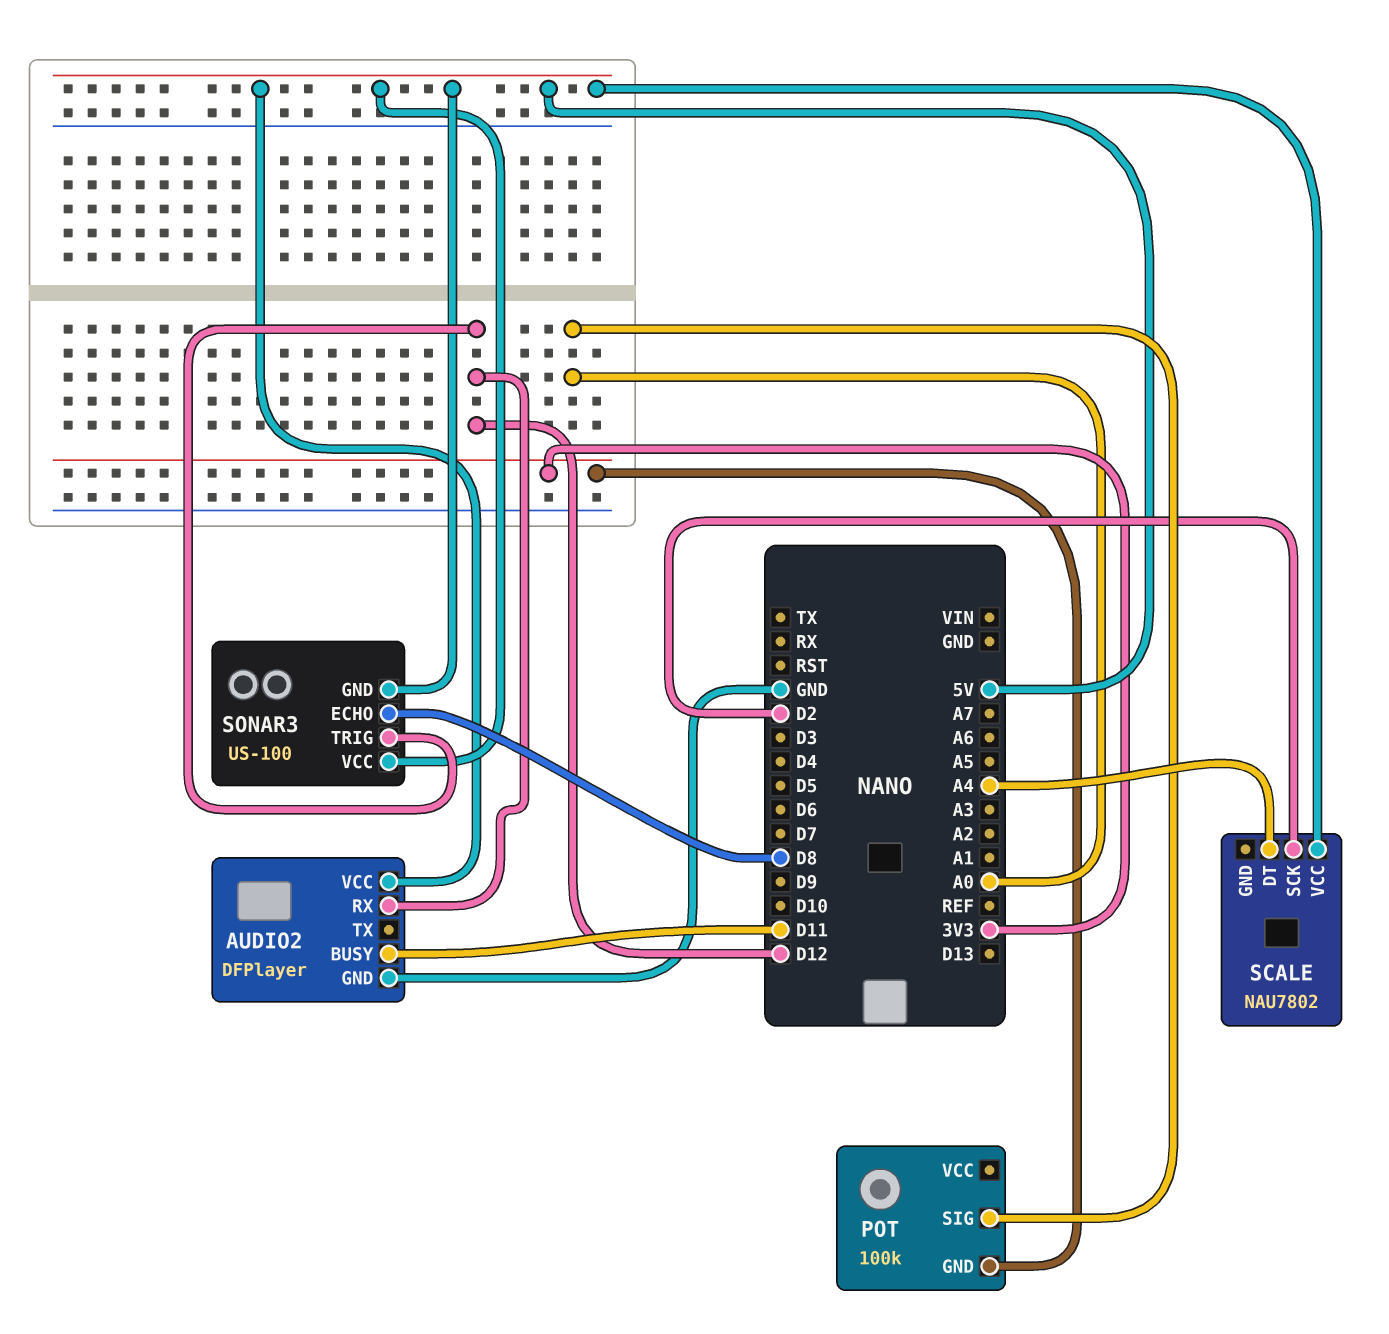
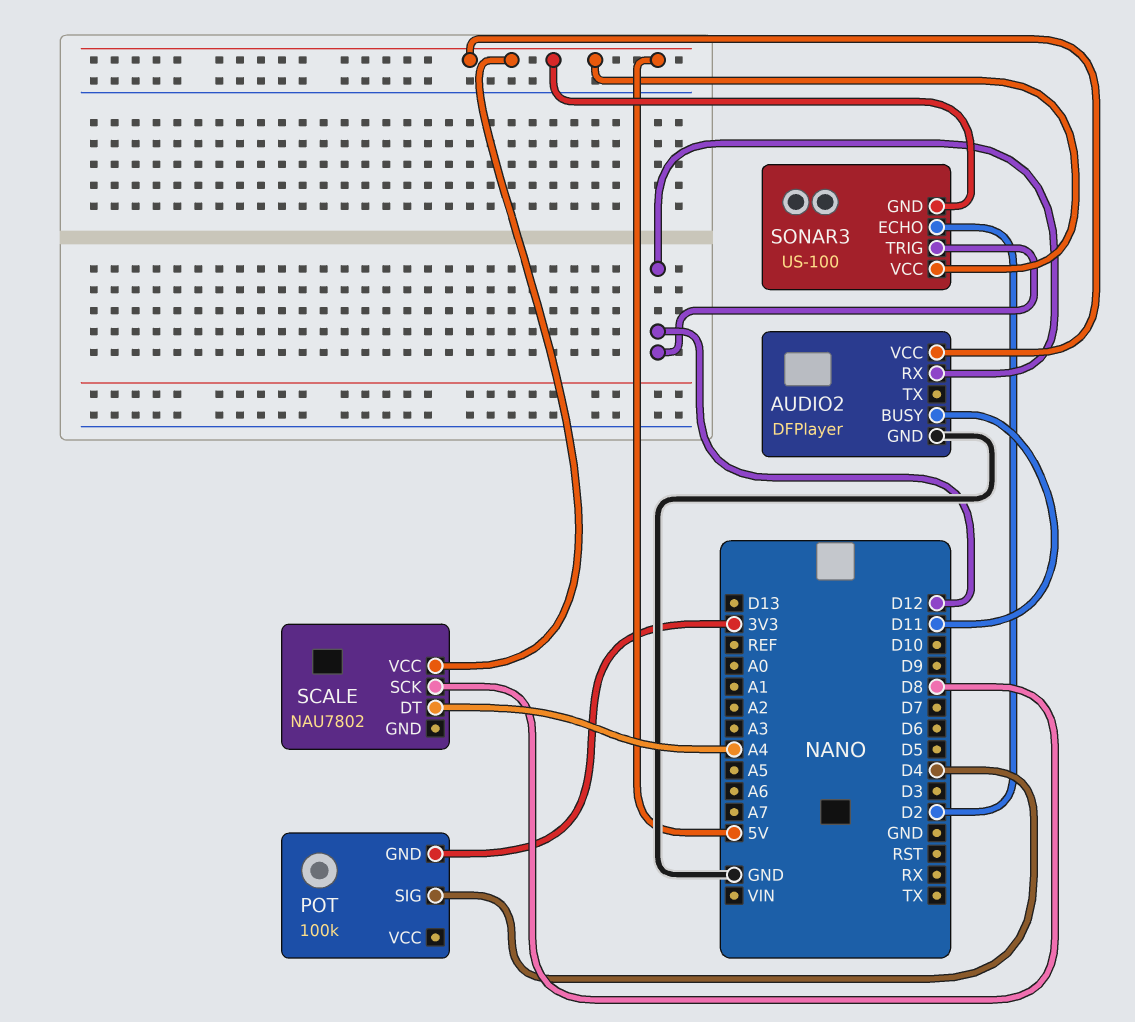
POT pin SIG: A0 -> D4
SCALE pin SCK: D2 -> D8
SONAR3 pin ECHO: D8 -> D2

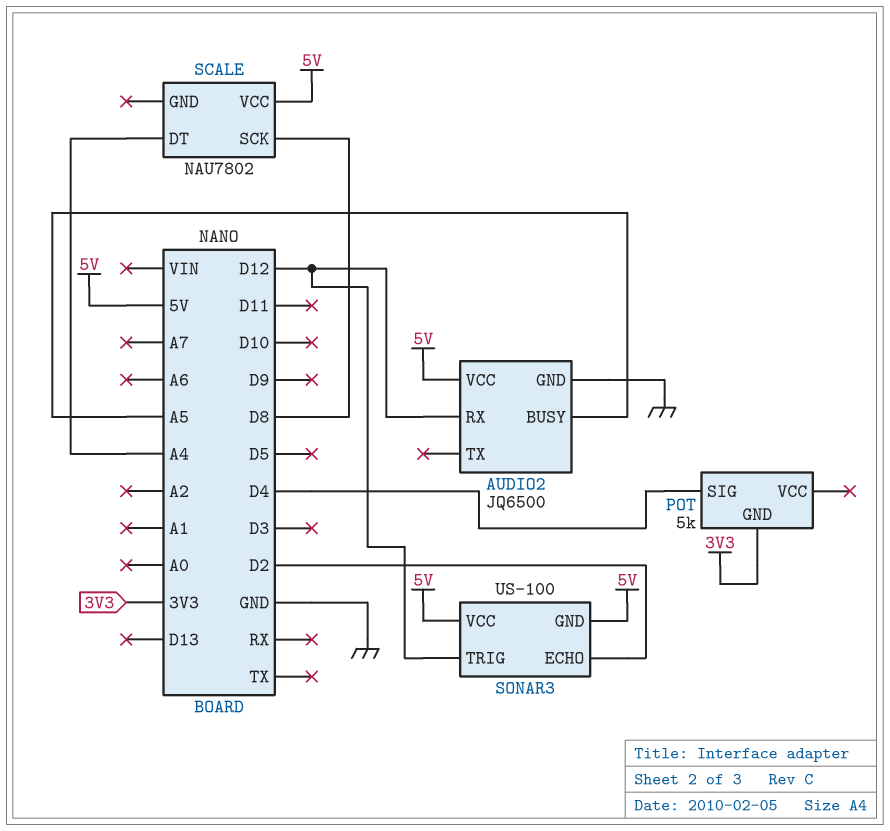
AUDIO2: DFPlayer -> JQ6500
AUDIO2 pin BUSY: D11 -> A5
POT: 100k -> 5k

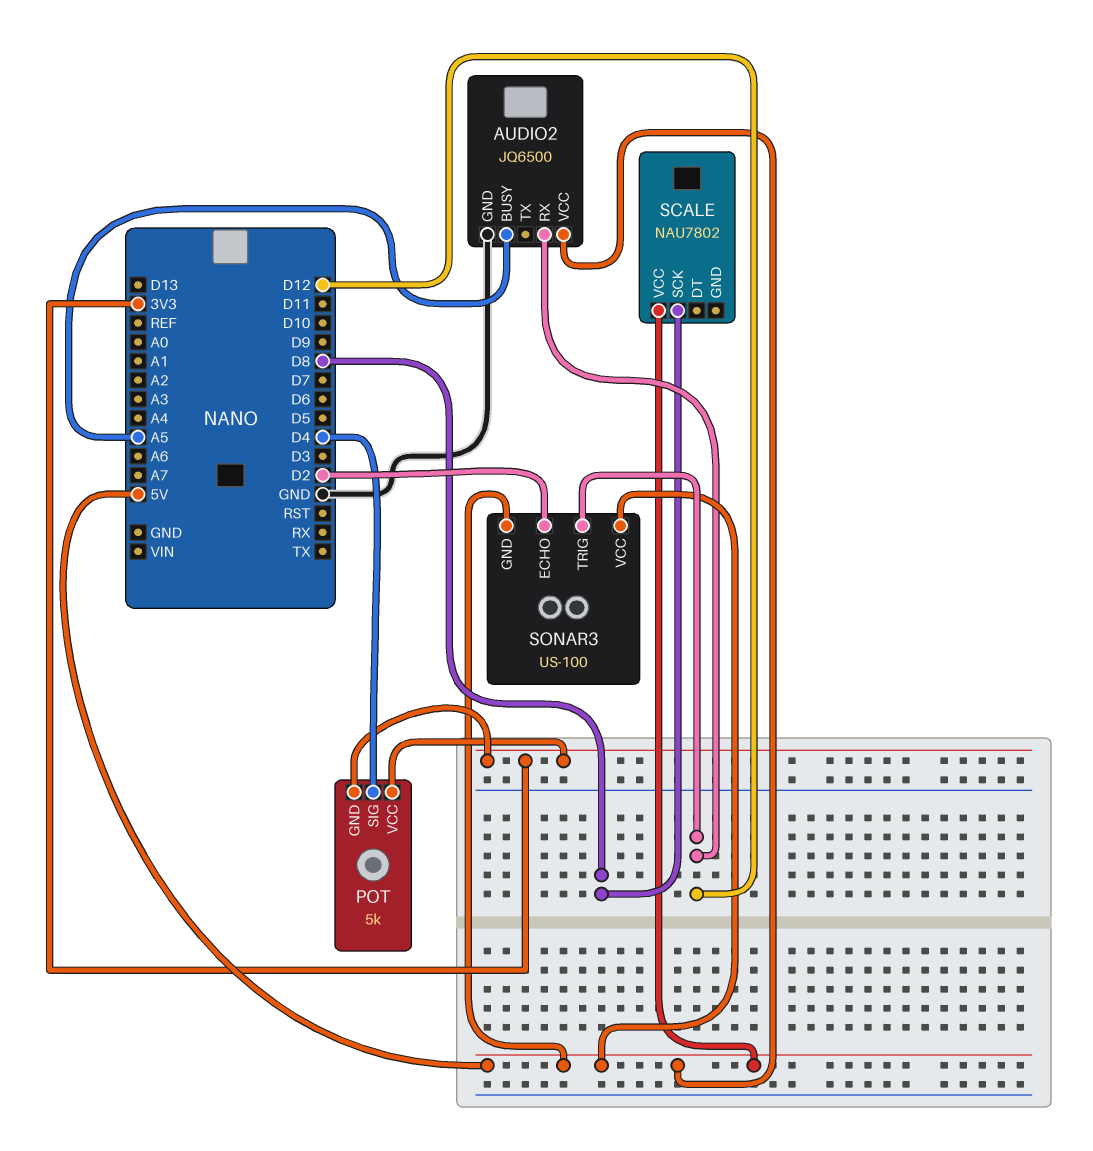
POT pin VCC: none -> 3V3
SCALE pin DT: A4 -> none

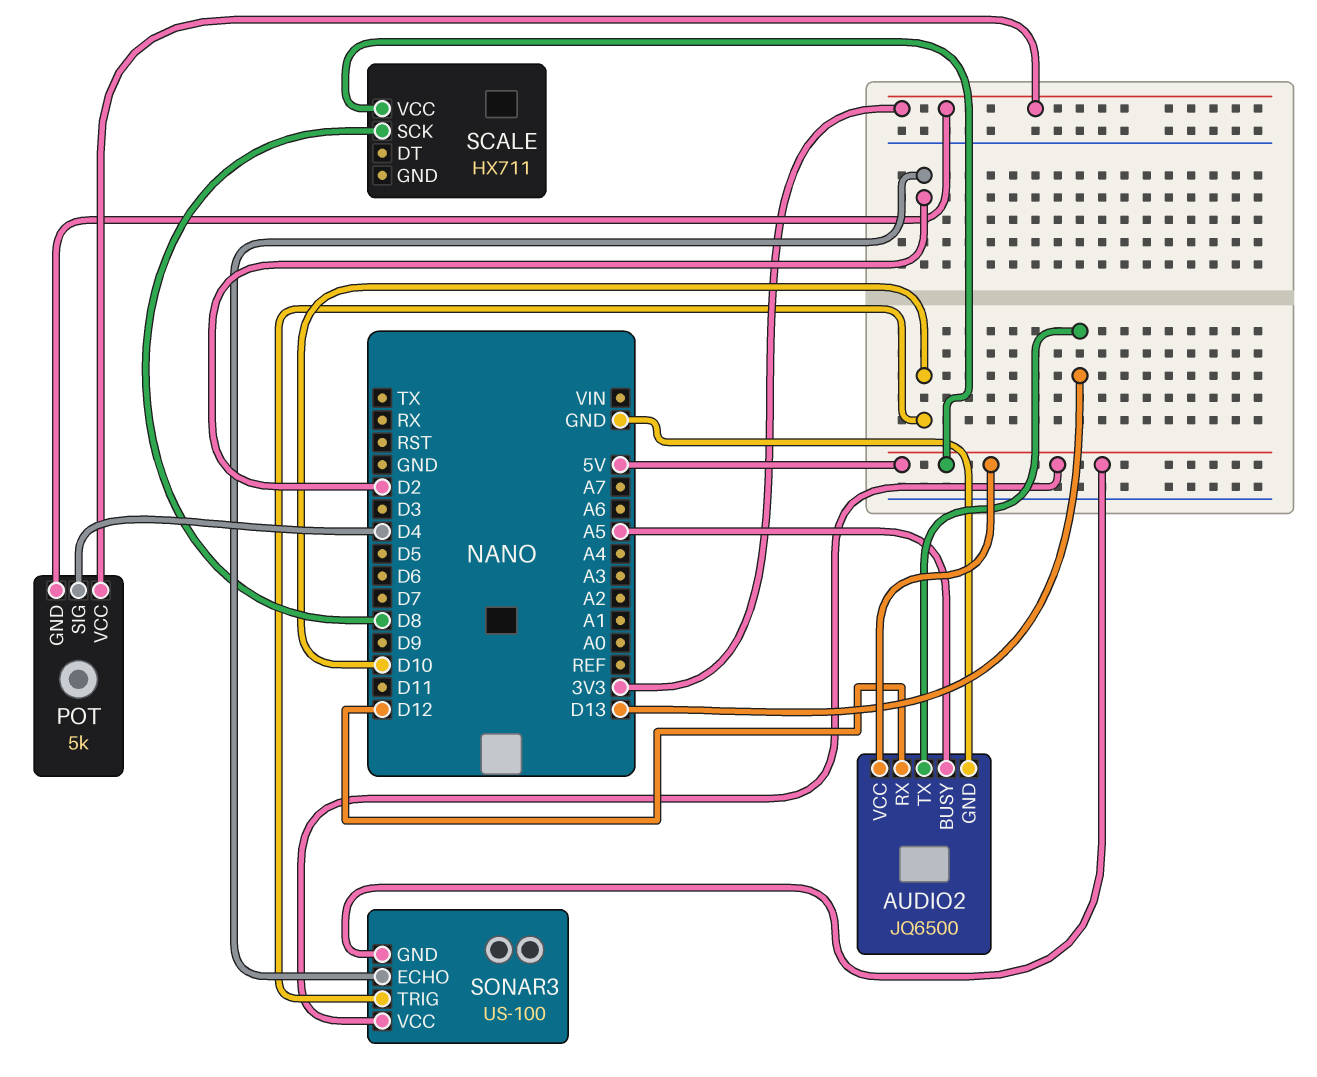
AUDIO2 pin TX: none -> D13
SCALE: NAU7802 -> HX711
SONAR3 pin TRIG: D12 -> D10

